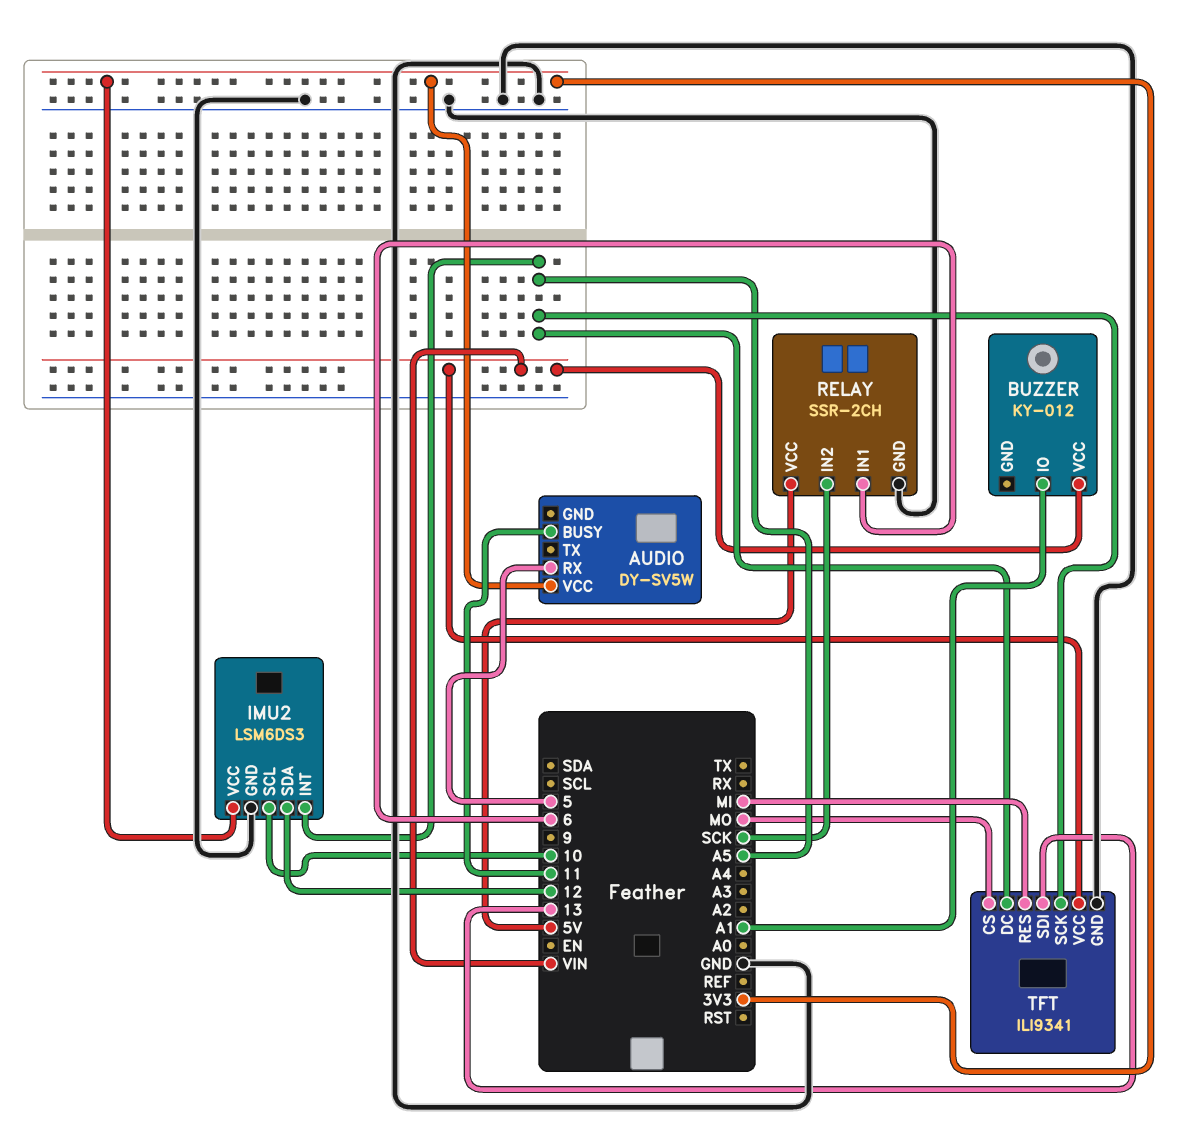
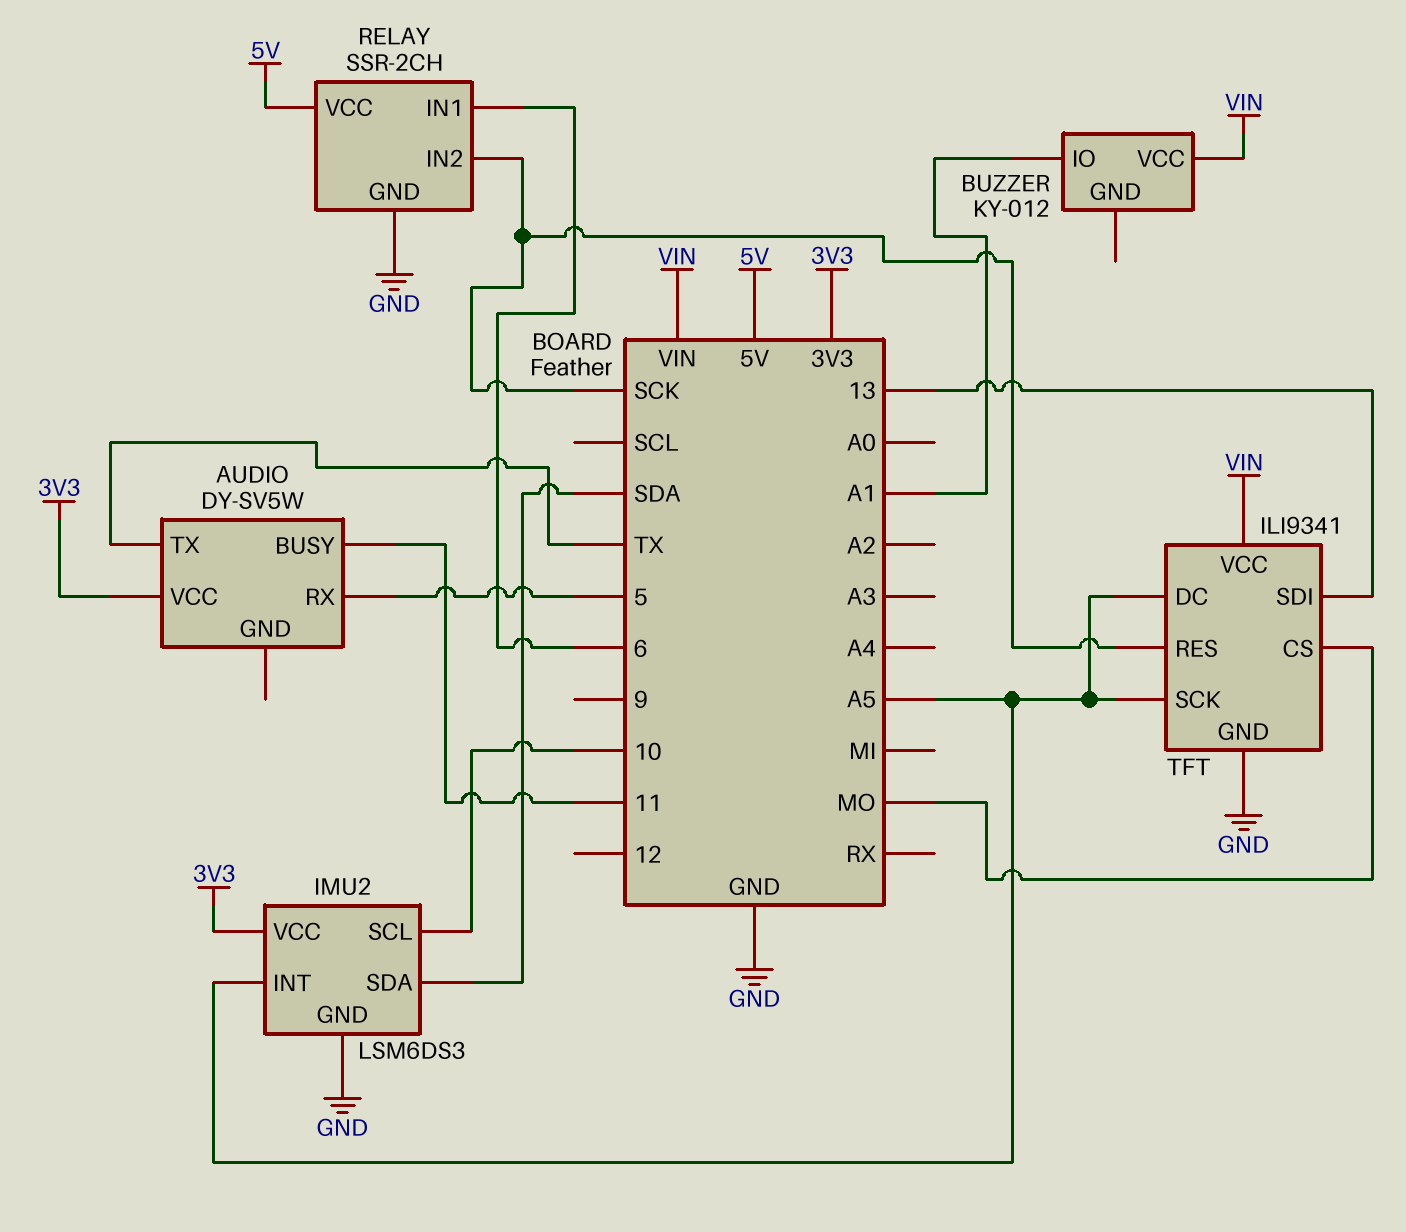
AUDIO pin TX: none -> TX
IMU2 pin SDA: 12 -> SDA
TFT pin RES: MI -> SCK

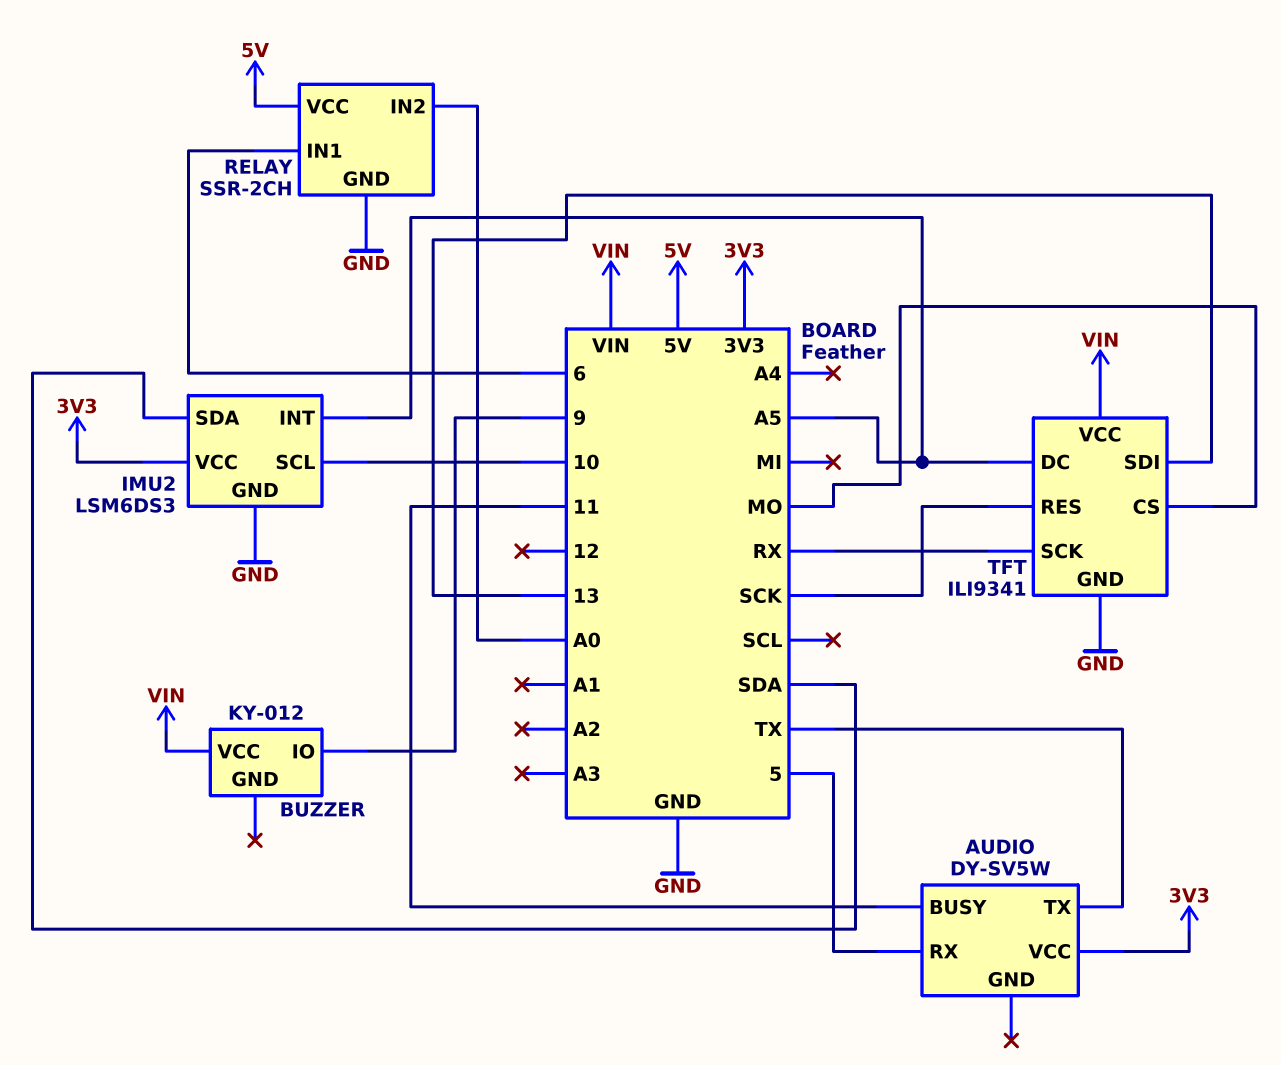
BUZZER pin IO: A1 -> 9
RELAY pin IN2: SCK -> A0
TFT pin SCK: A5 -> RX

